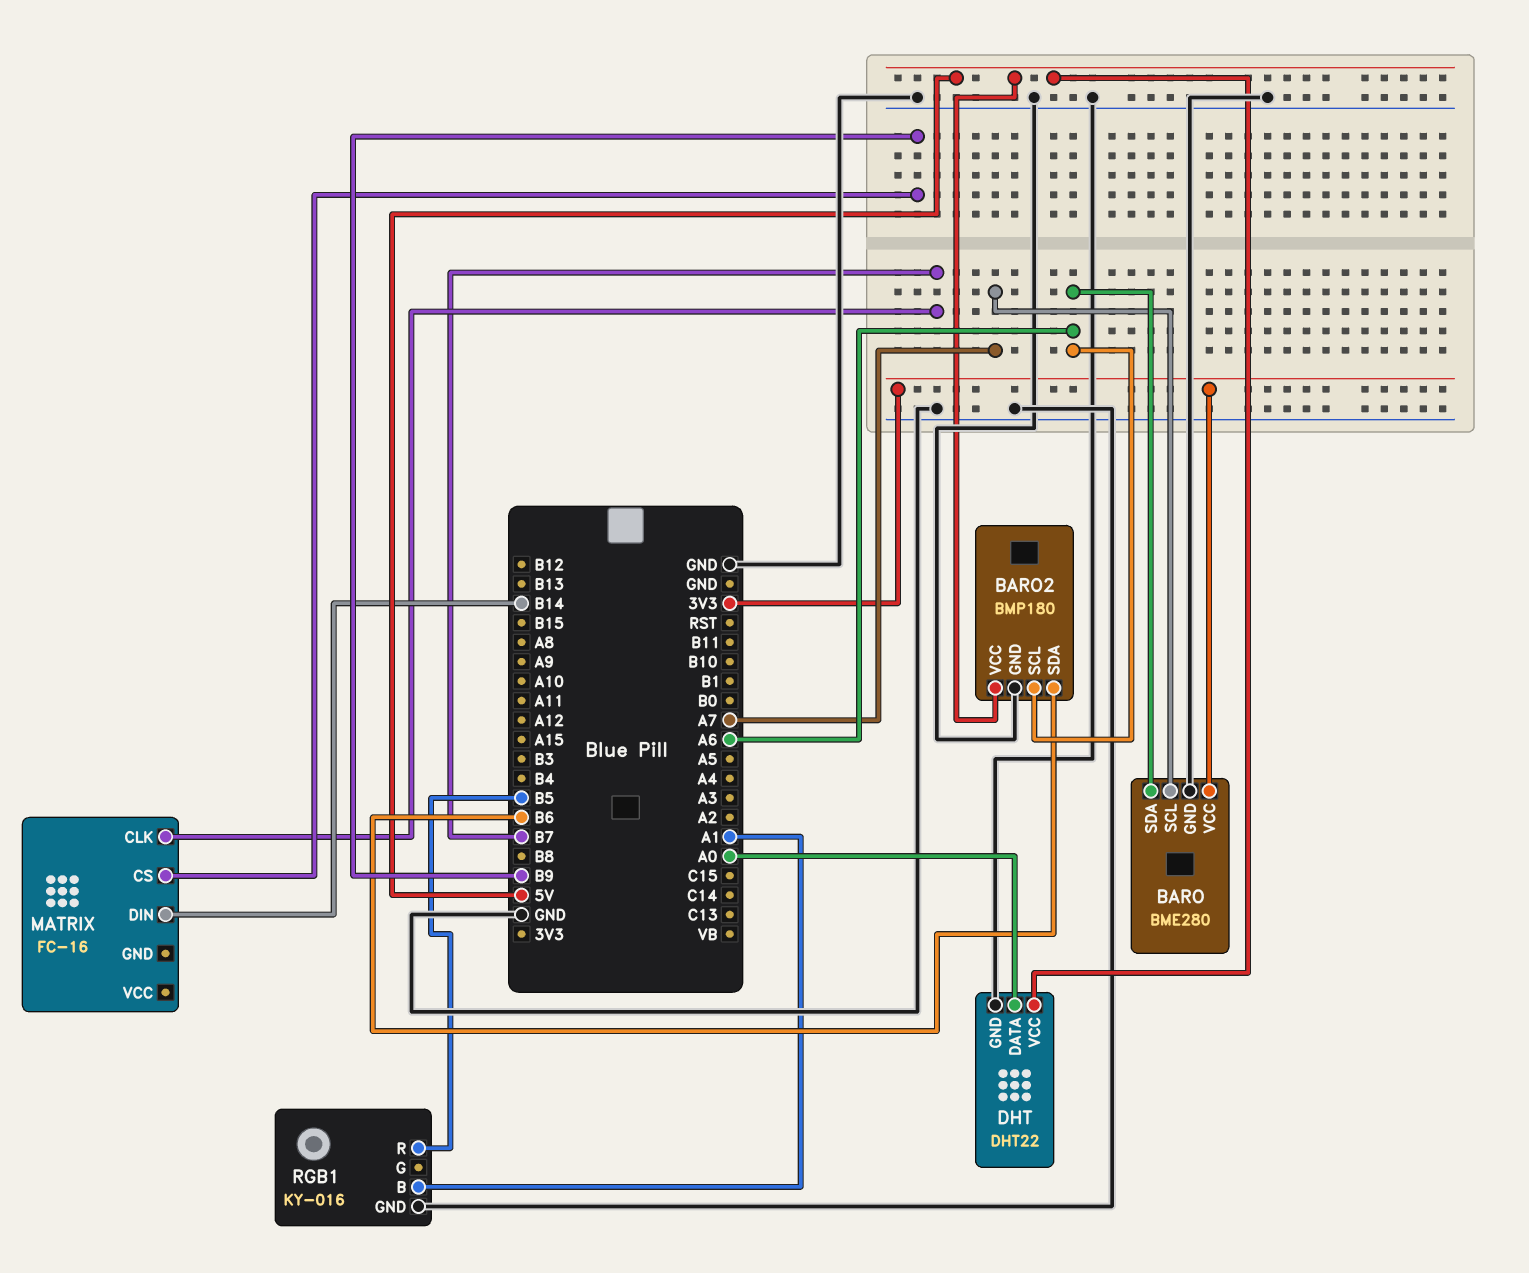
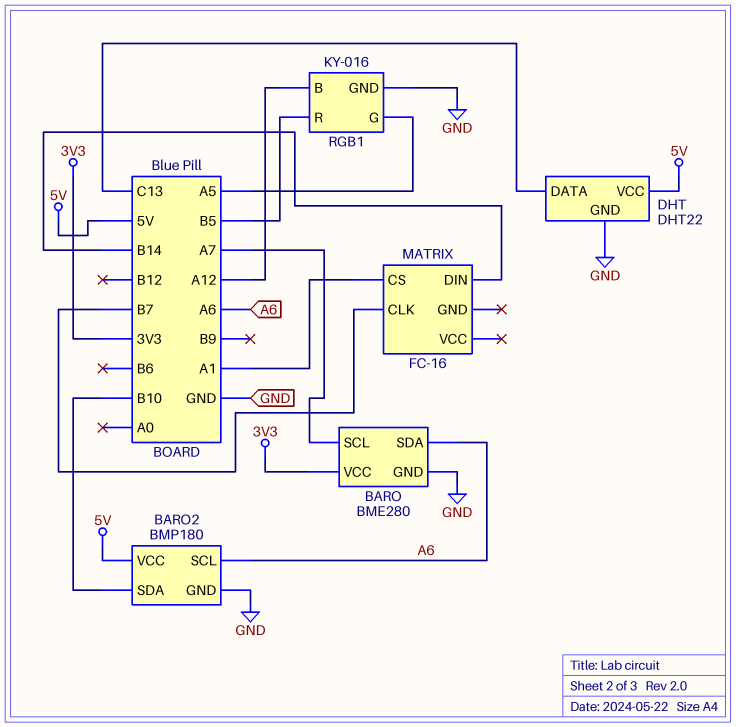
BARO2 pin SDA: B6 -> B10
DHT pin DATA: A0 -> C13
MATRIX pin CS: B9 -> A1
RGB1 pin B: A1 -> A12
RGB1 pin G: none -> A5

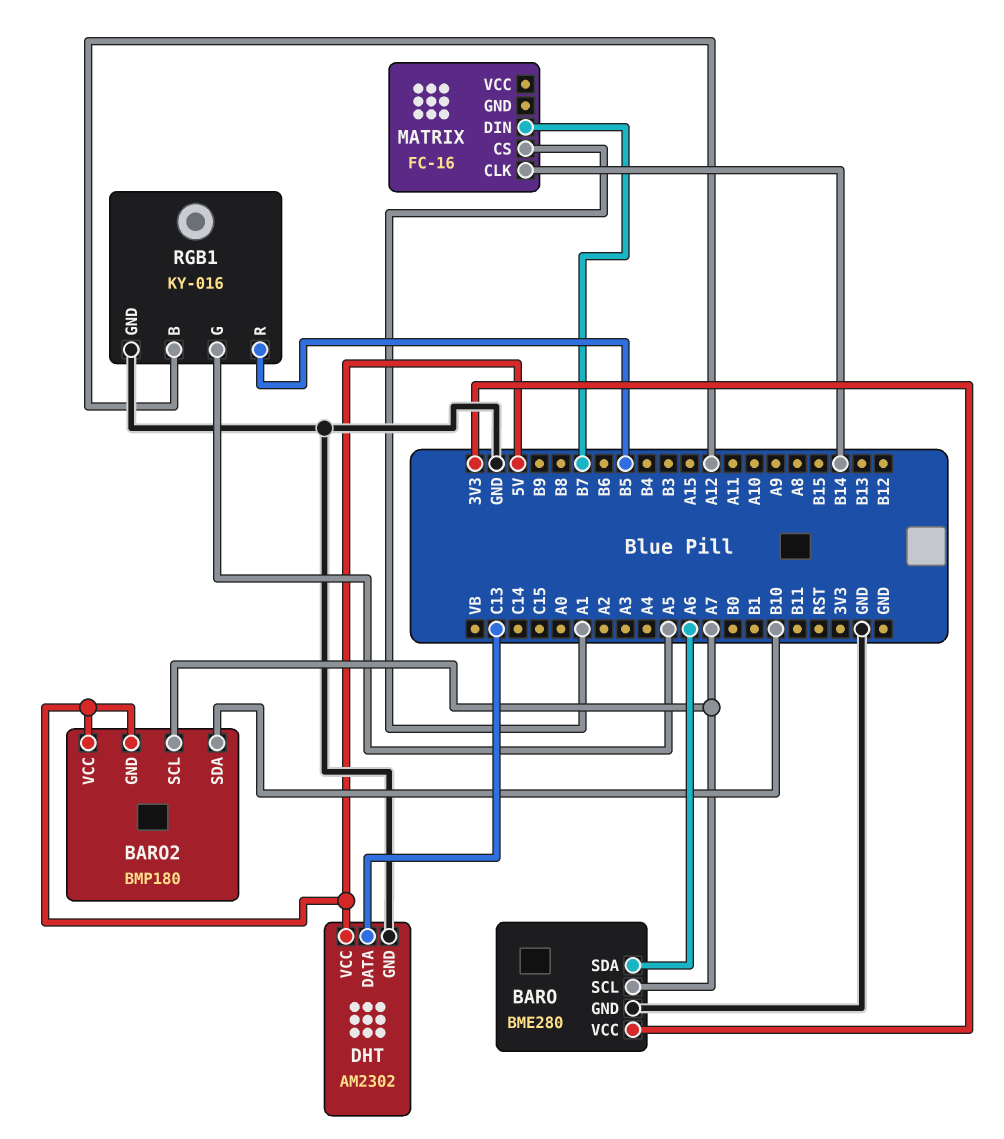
BARO2 pin GND: GND -> 5V
BARO2 pin SCL: A6 -> A7
DHT: DHT22 -> AM2302
MATRIX pin CLK: B7 -> B14
MATRIX pin DIN: B14 -> B7

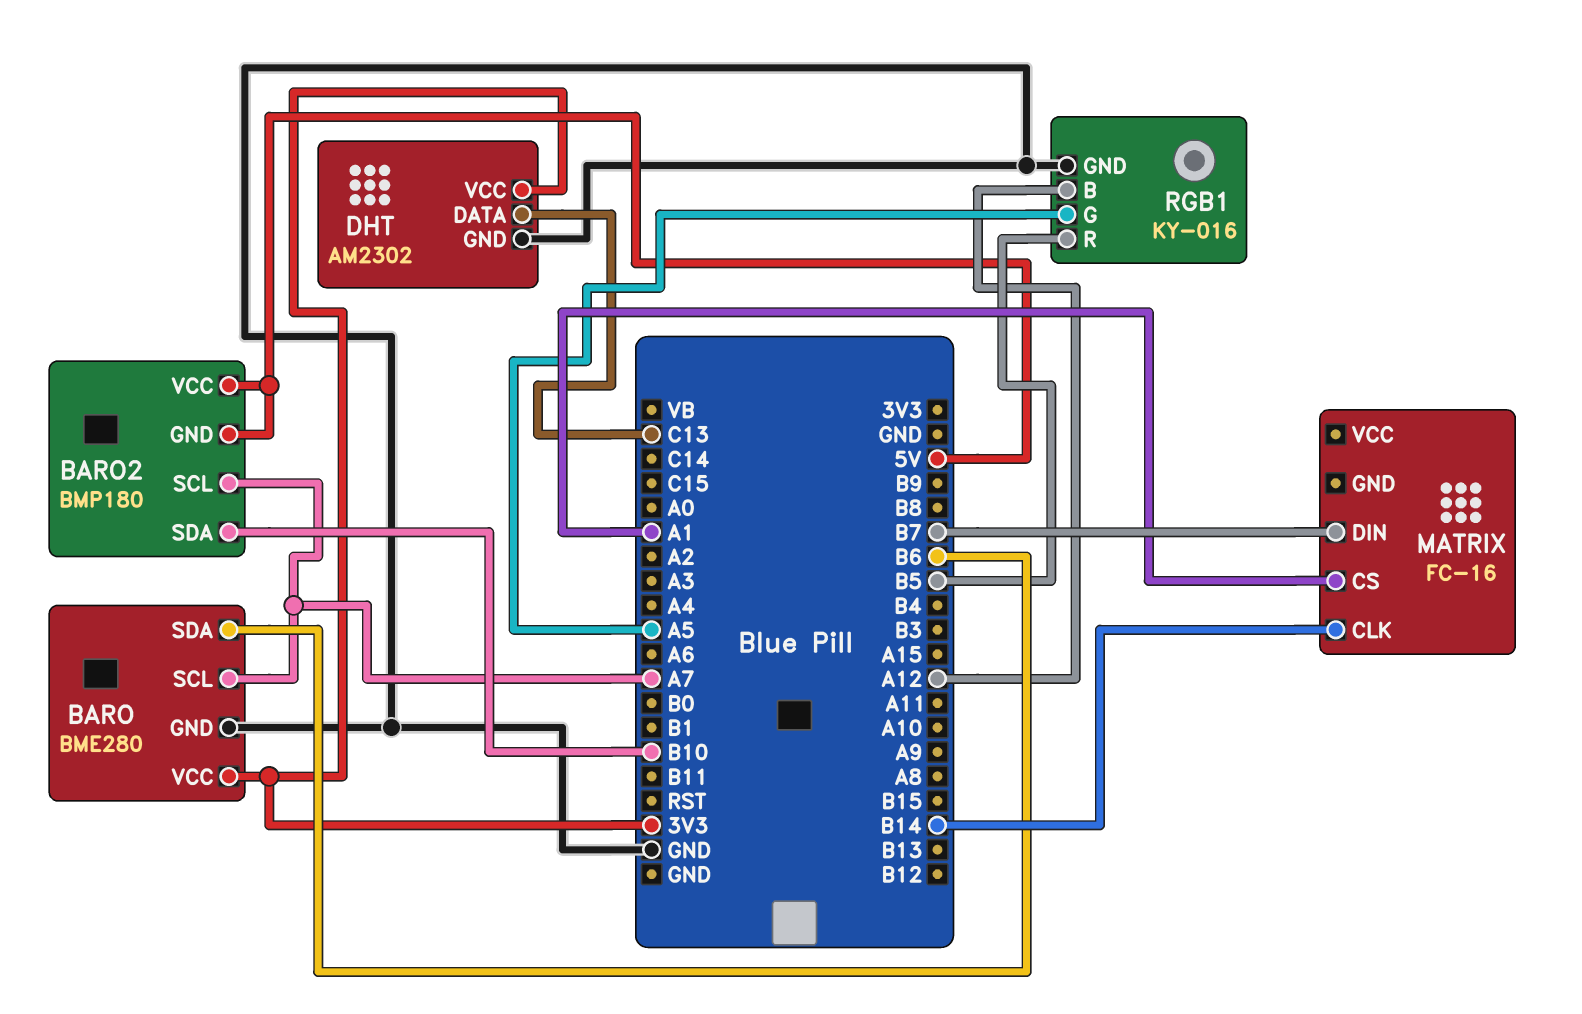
BARO pin SDA: A6 -> B6
DHT pin VCC: 5V -> 3V3

